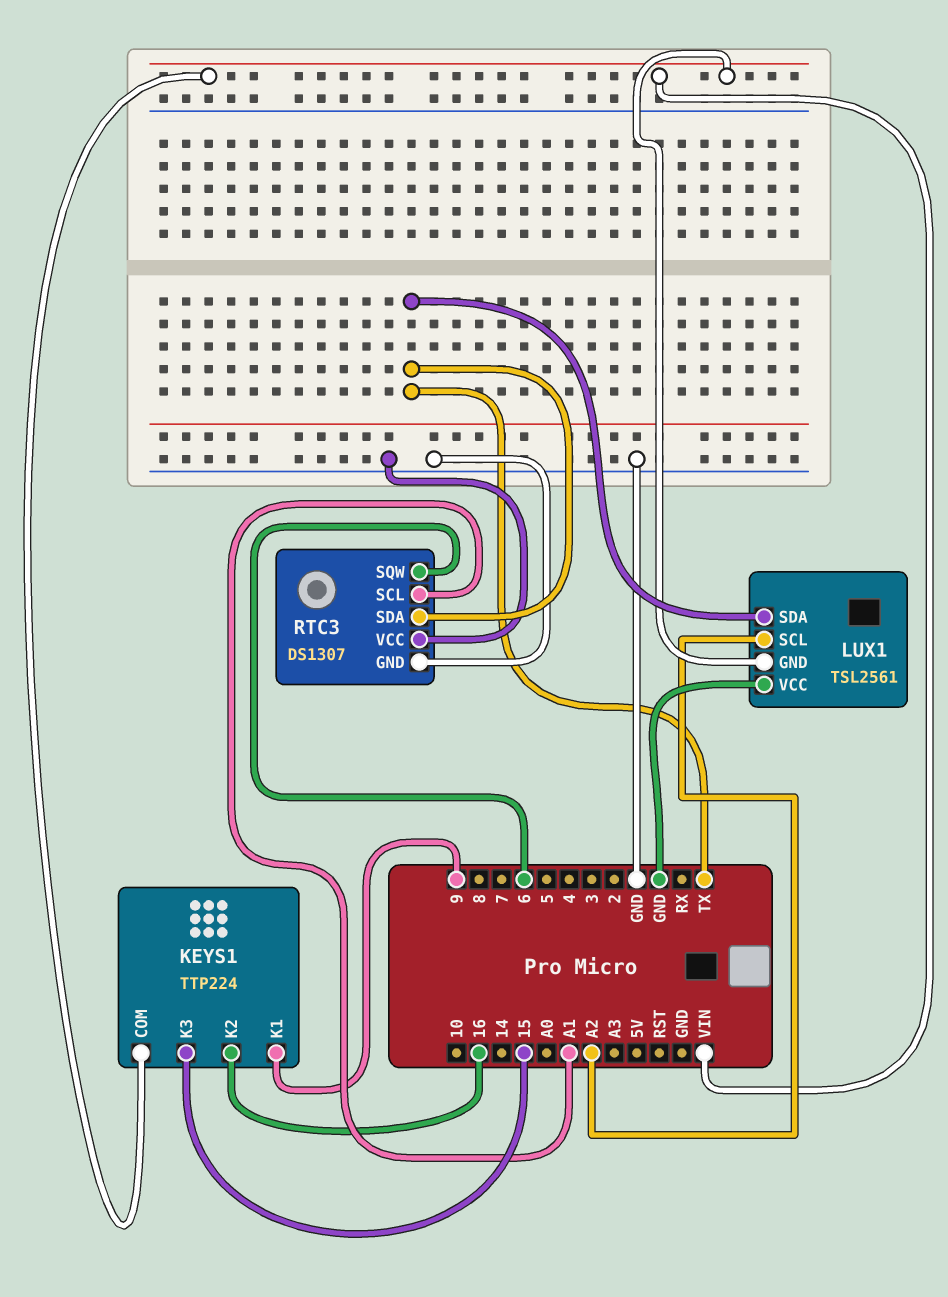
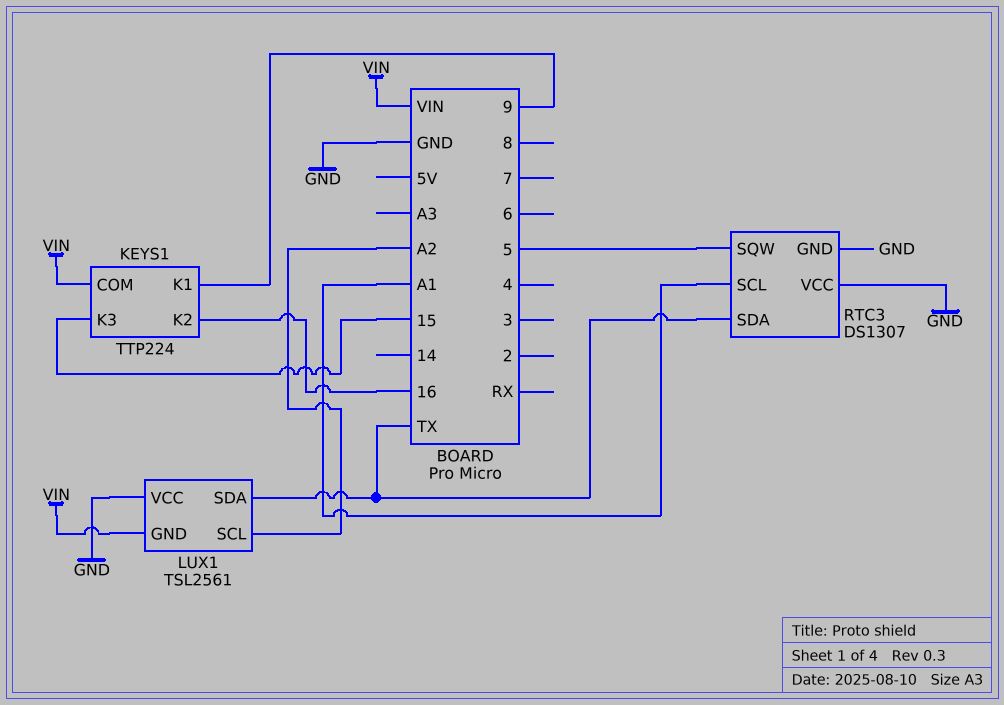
RTC3 pin SQW: 6 -> 5

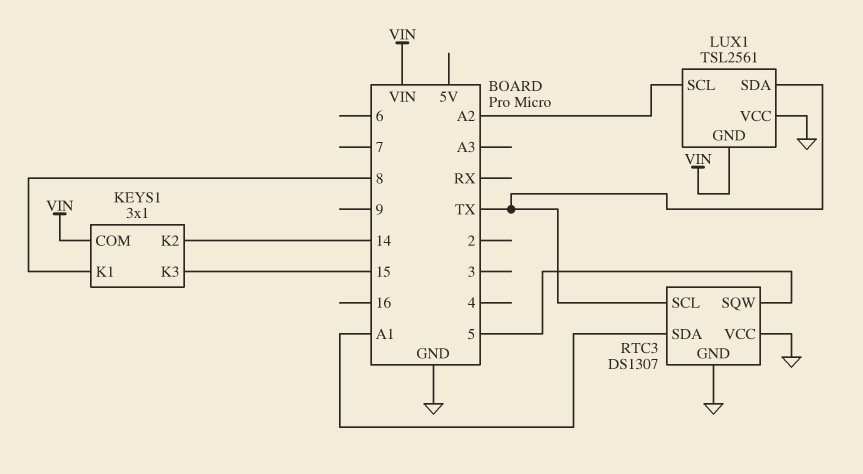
KEYS1: TTP224 -> 3x1
KEYS1 pin K1: 9 -> 8
KEYS1 pin K2: 16 -> 14
RTC3 pin SCL: A1 -> TX
RTC3 pin SDA: TX -> A1

